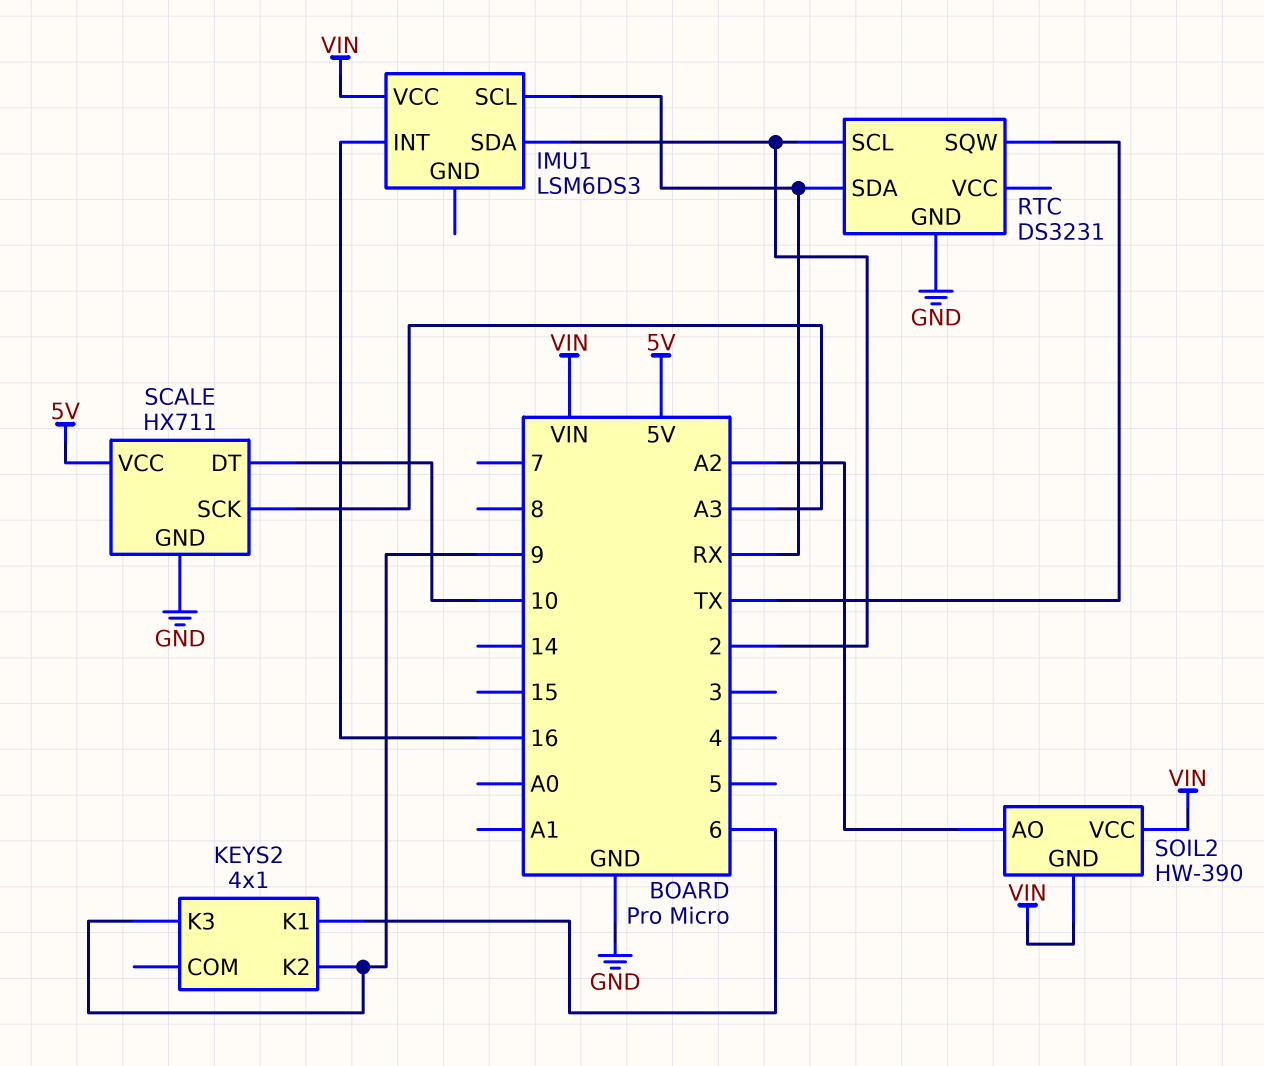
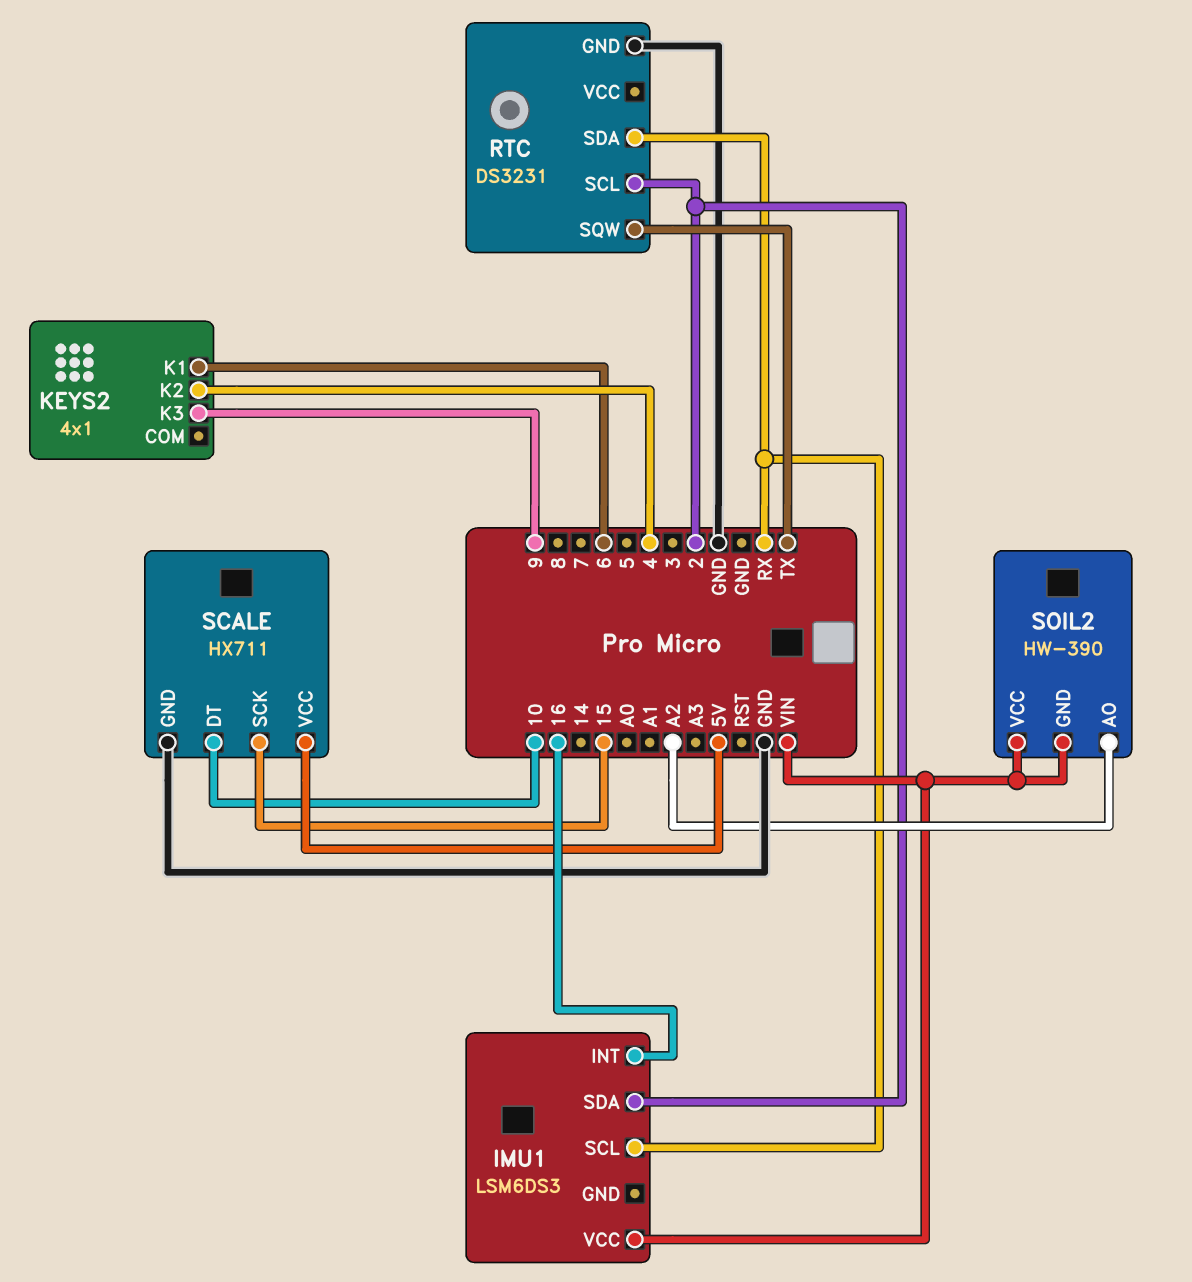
KEYS2 pin K2: 9 -> 4
SCALE pin SCK: A3 -> 15

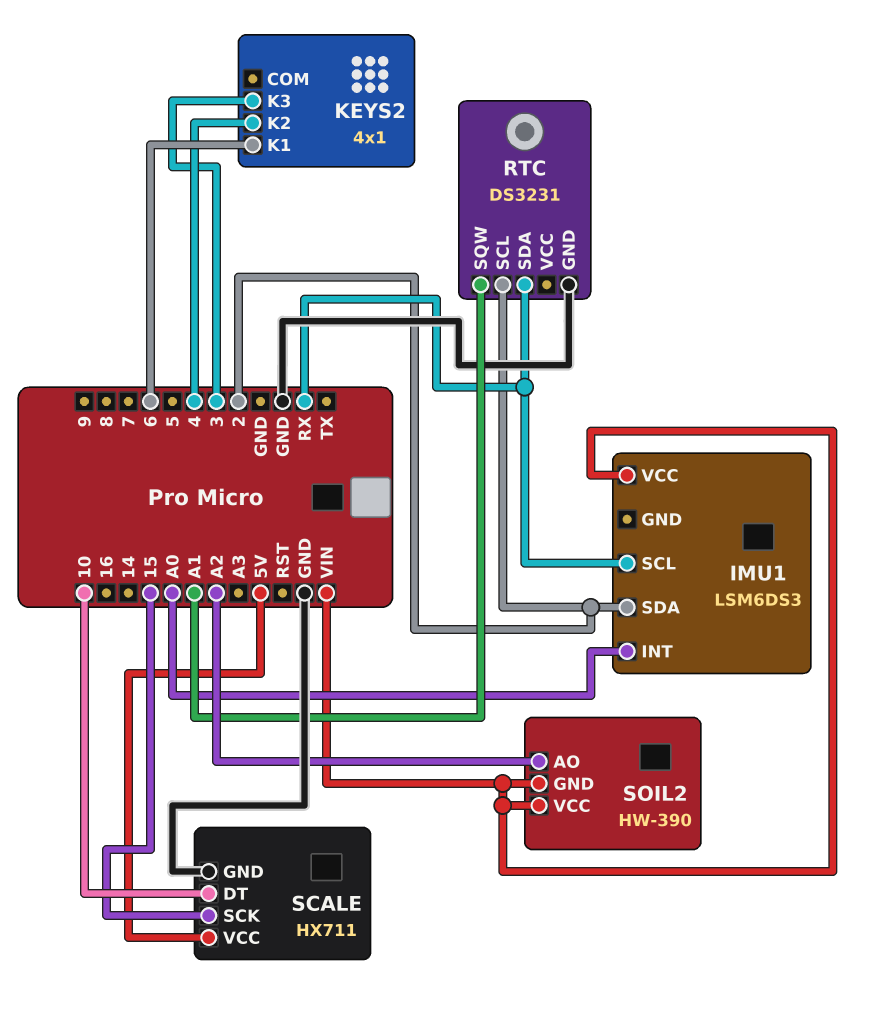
IMU1 pin INT: 16 -> A0
KEYS2 pin K3: 9 -> 3
RTC pin SQW: TX -> A1

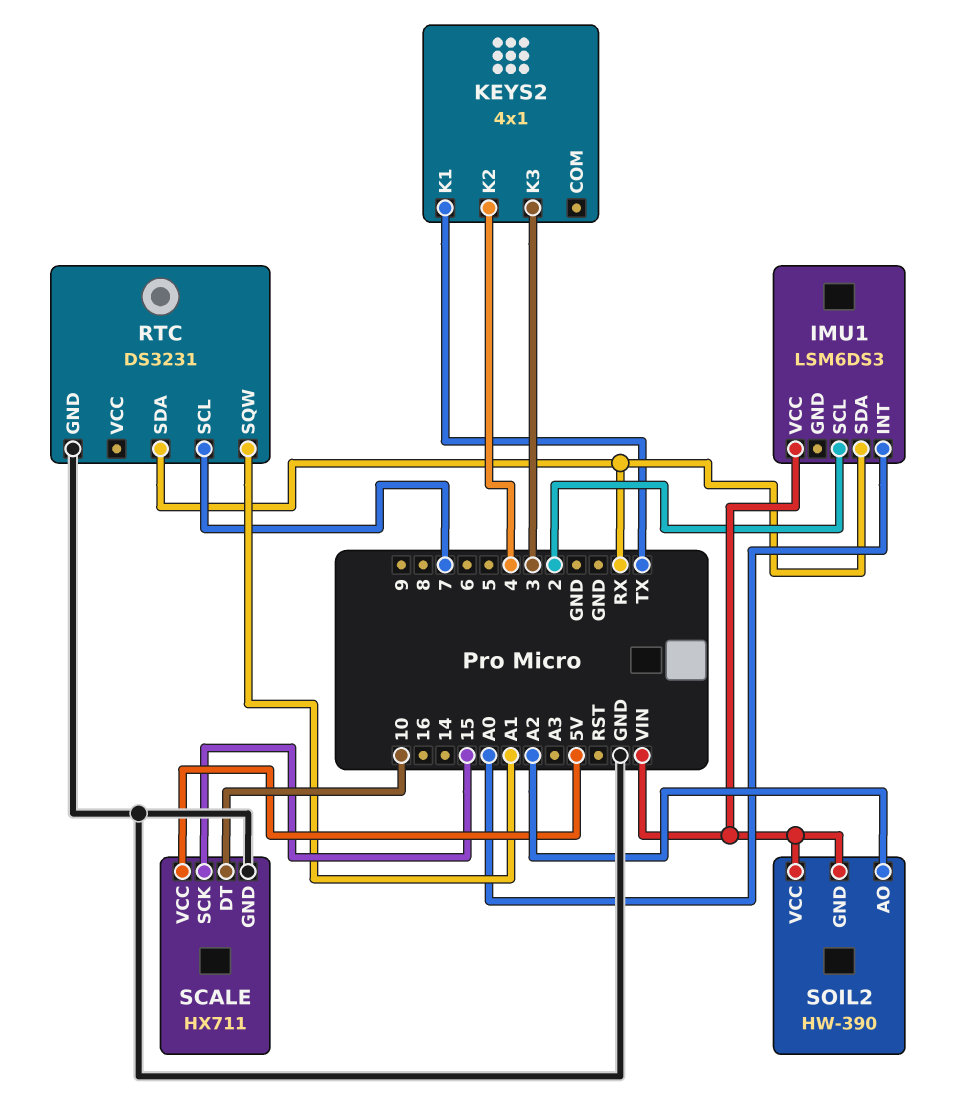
IMU1 pin SCL: RX -> 2
IMU1 pin SDA: 2 -> RX
KEYS2 pin K1: 6 -> TX
RTC pin SCL: 2 -> 7

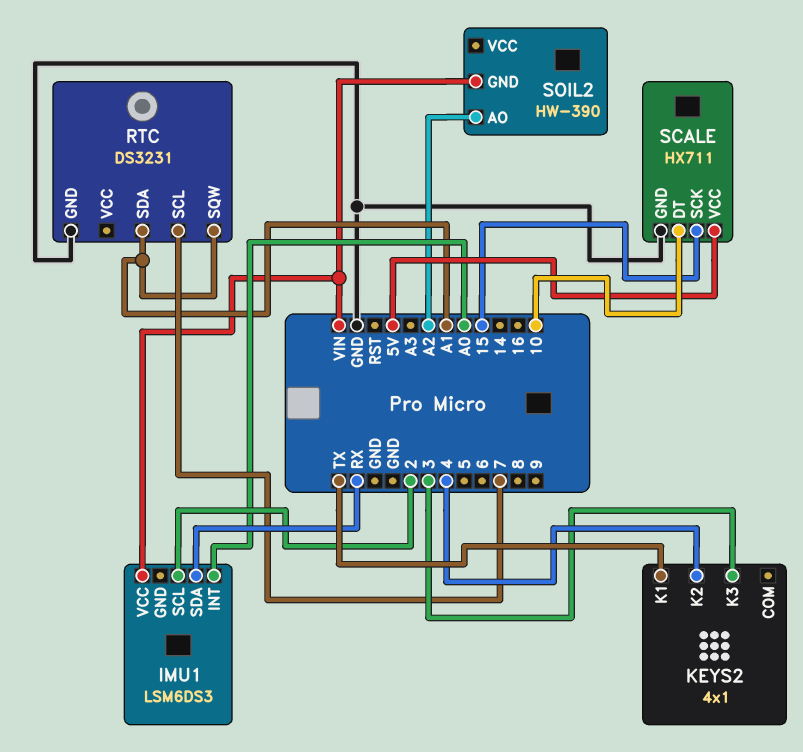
RTC pin SDA: RX -> A1
SOIL2 pin VCC: VIN -> none

